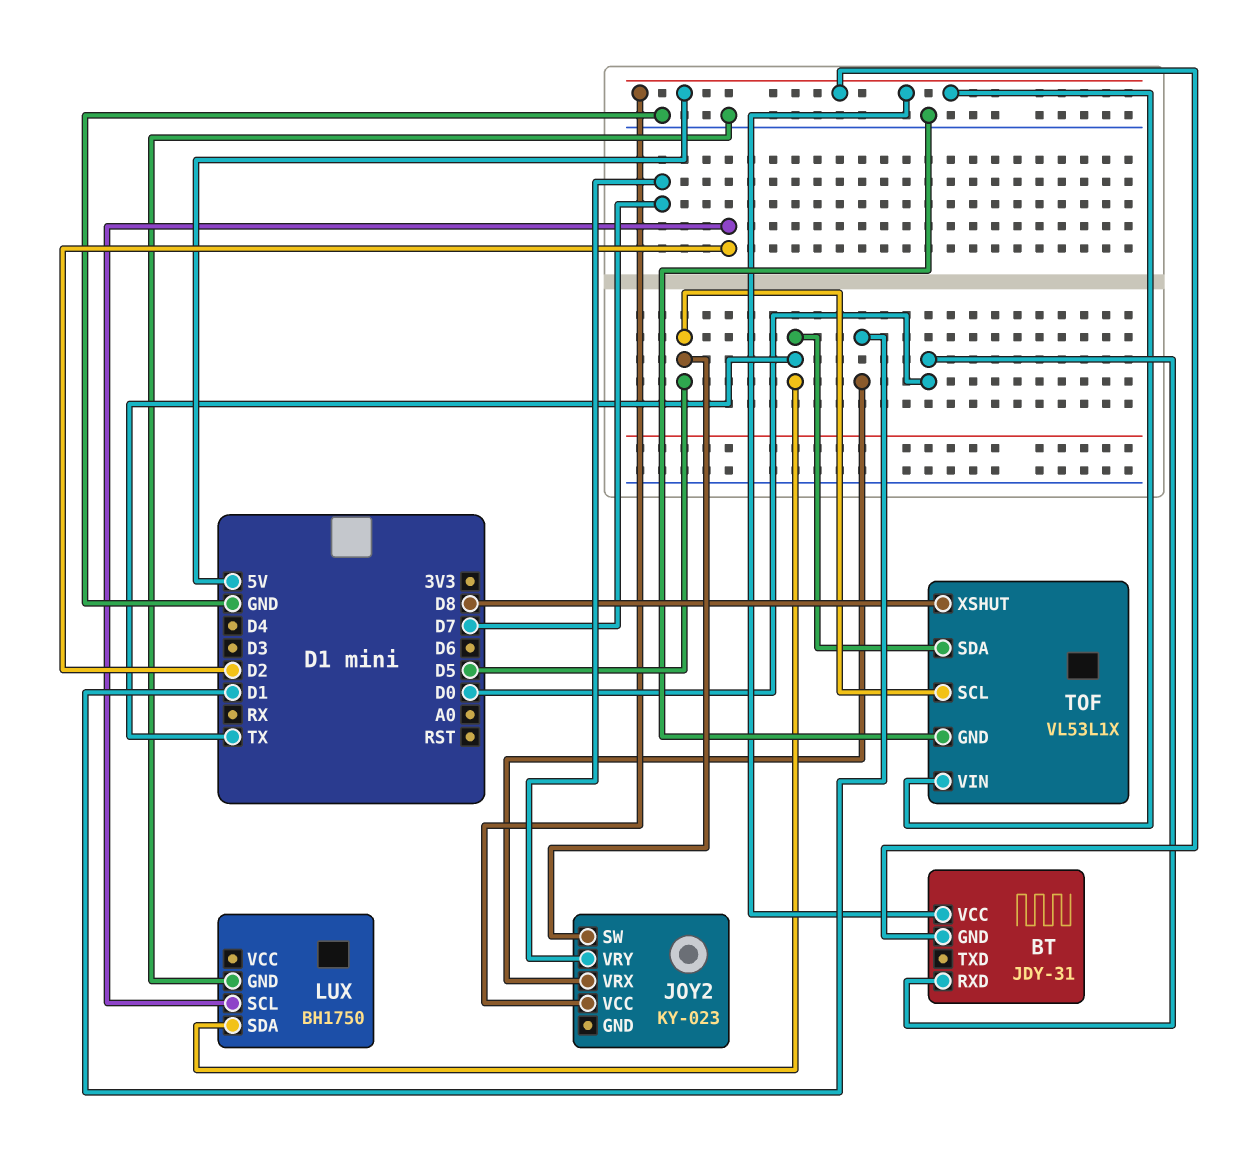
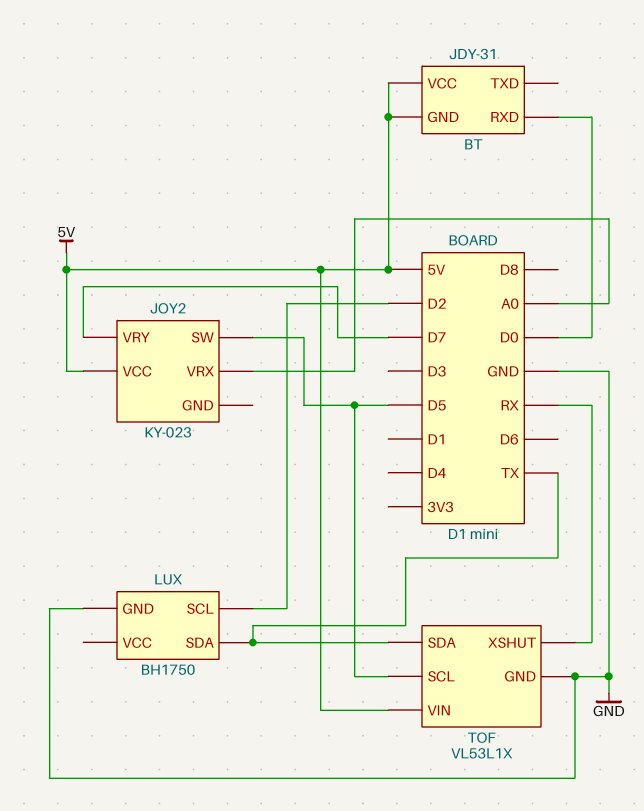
JOY2 pin VRX: D1 -> A0
TOF pin XSHUT: D8 -> RX

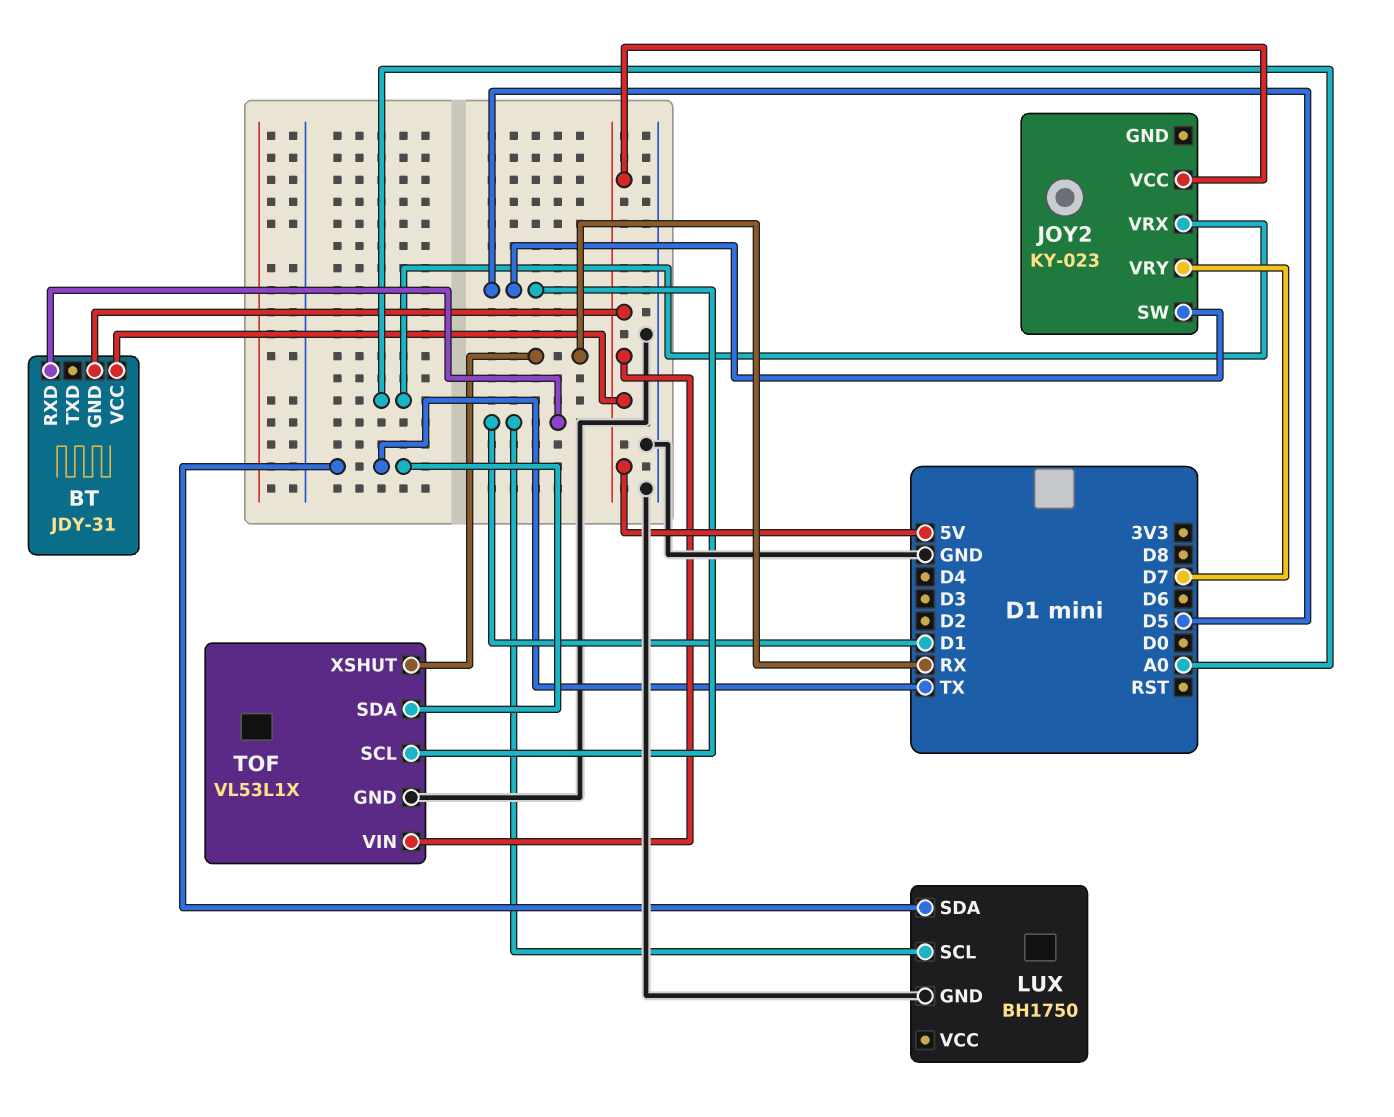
BT pin RXD: D0 -> D1
LUX pin SCL: D2 -> D1

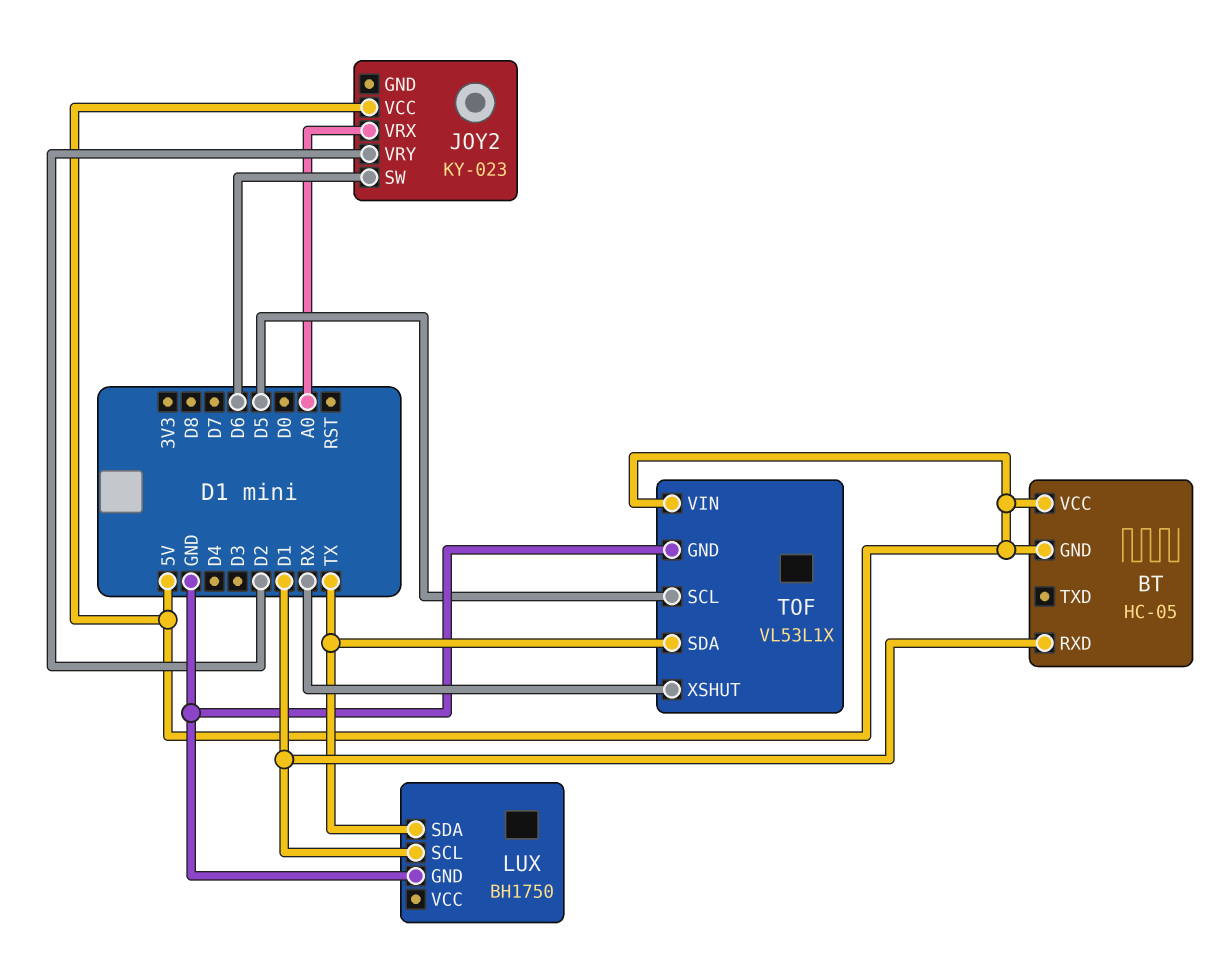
BT: JDY-31 -> HC-05
JOY2 pin SW: D5 -> D6
JOY2 pin VRY: D7 -> D2

